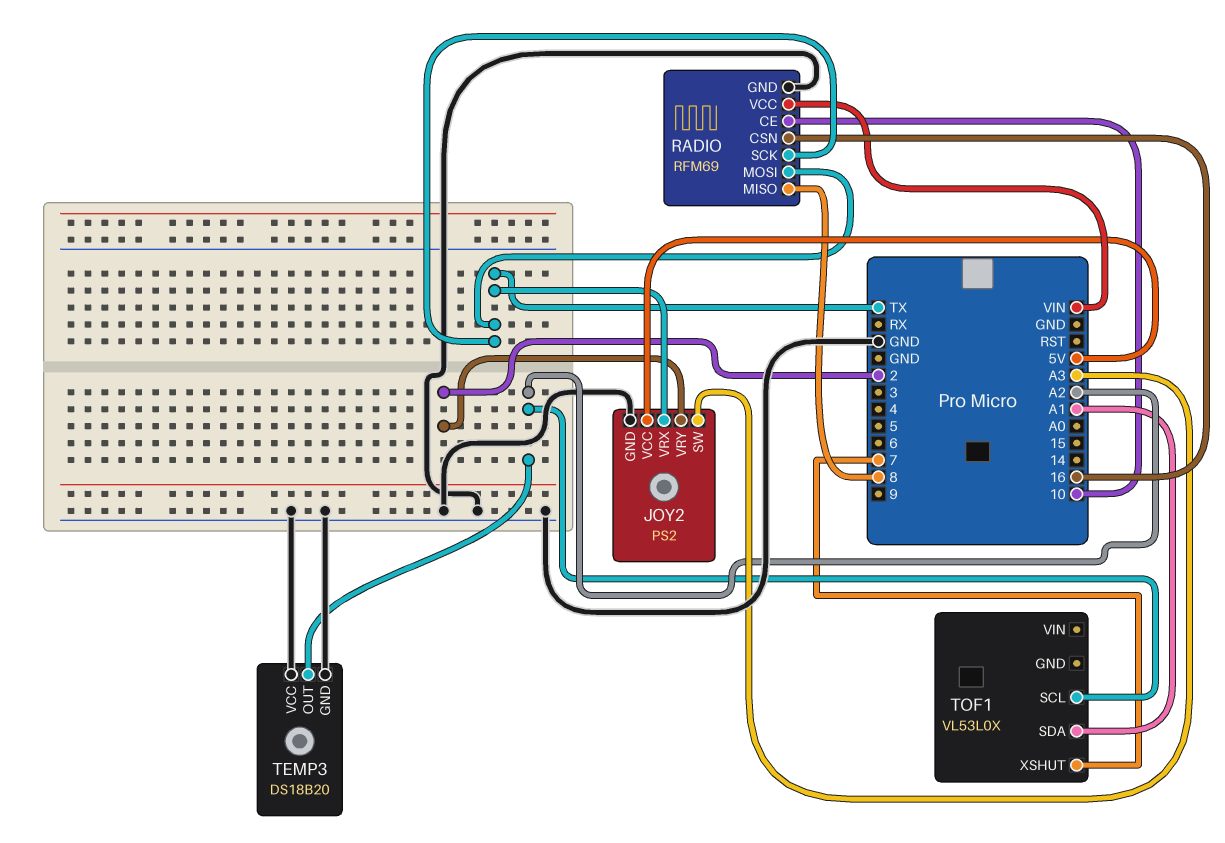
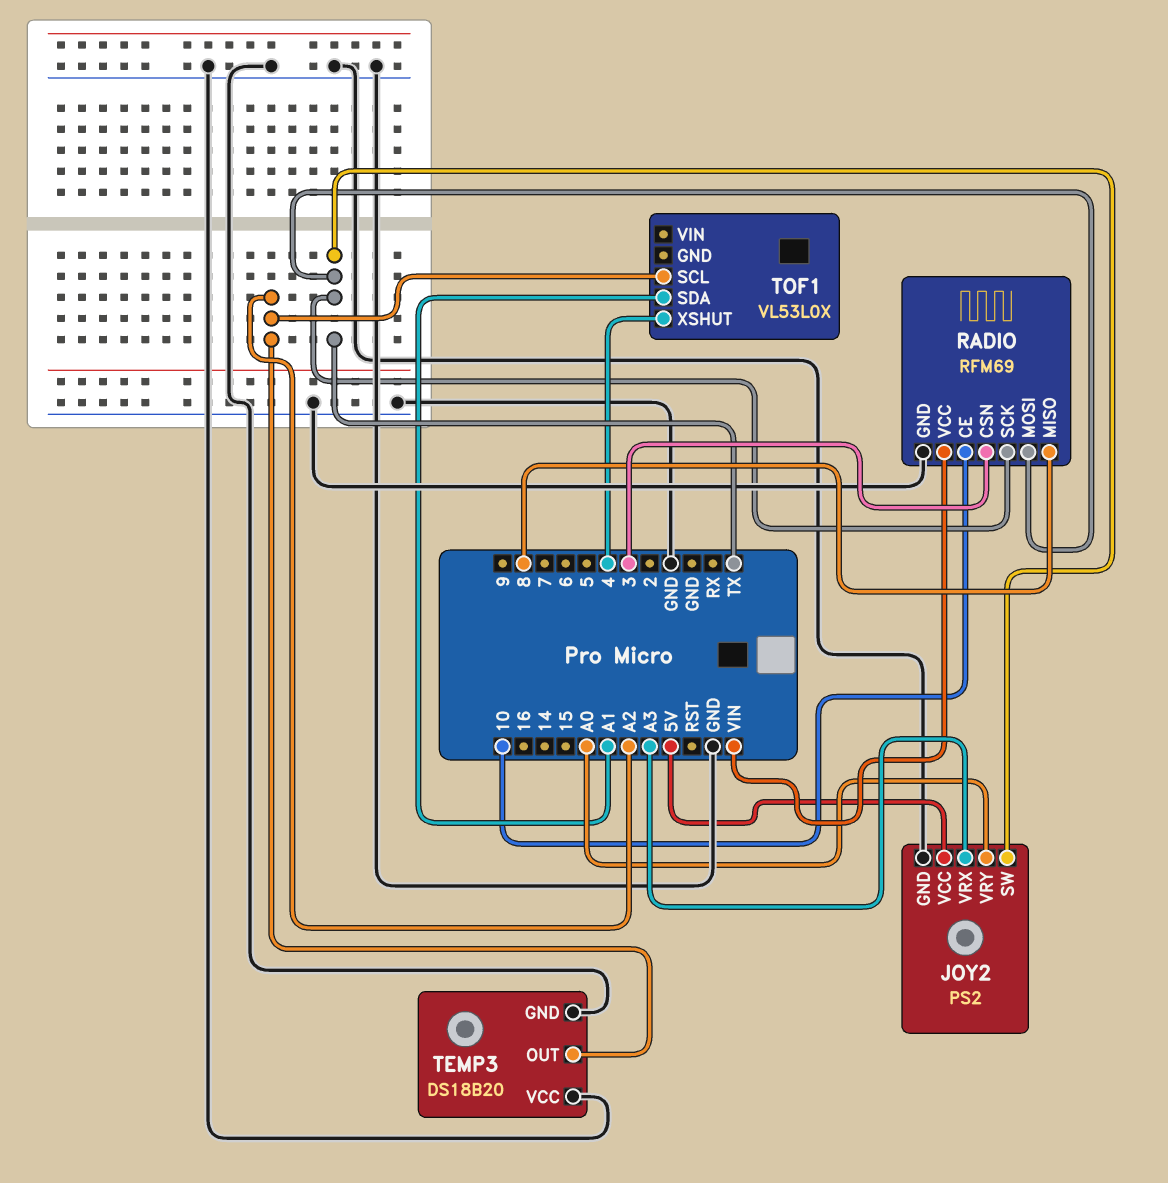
JOY2 pin SW: A3 -> TX
JOY2 pin VRX: TX -> A3
JOY2 pin VRY: 2 -> A0
RADIO pin CSN: 16 -> 3
TOF1 pin XSHUT: 7 -> 4

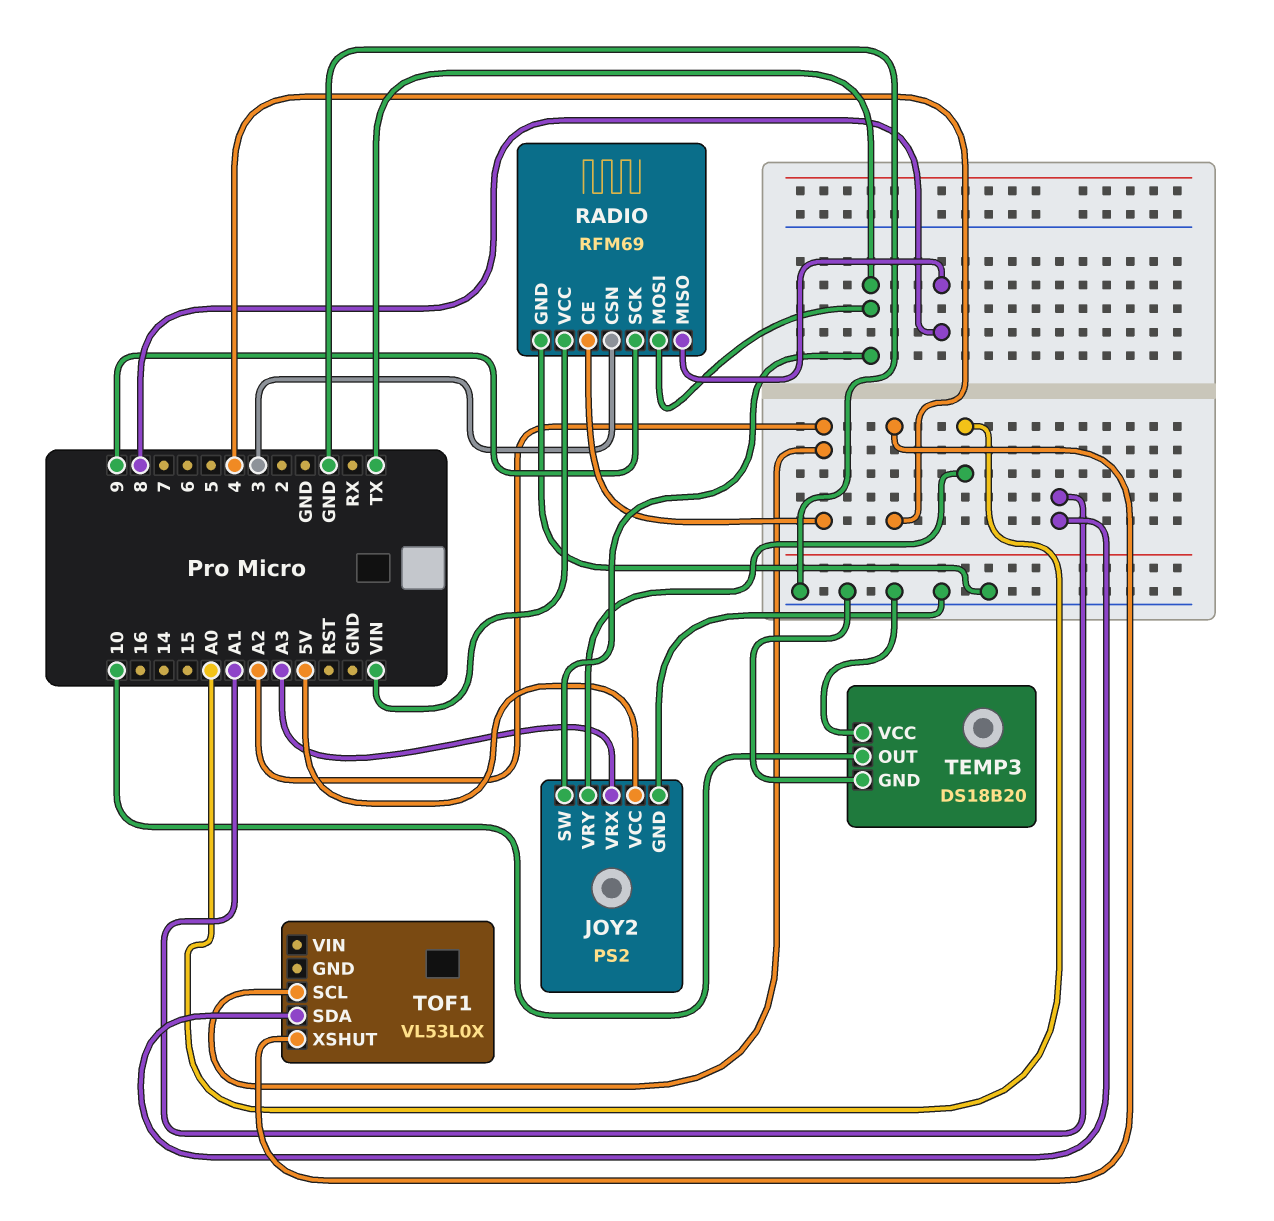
RADIO pin CE: 10 -> A2
RADIO pin SCK: TX -> 9
TEMP3 pin OUT: A2 -> 10

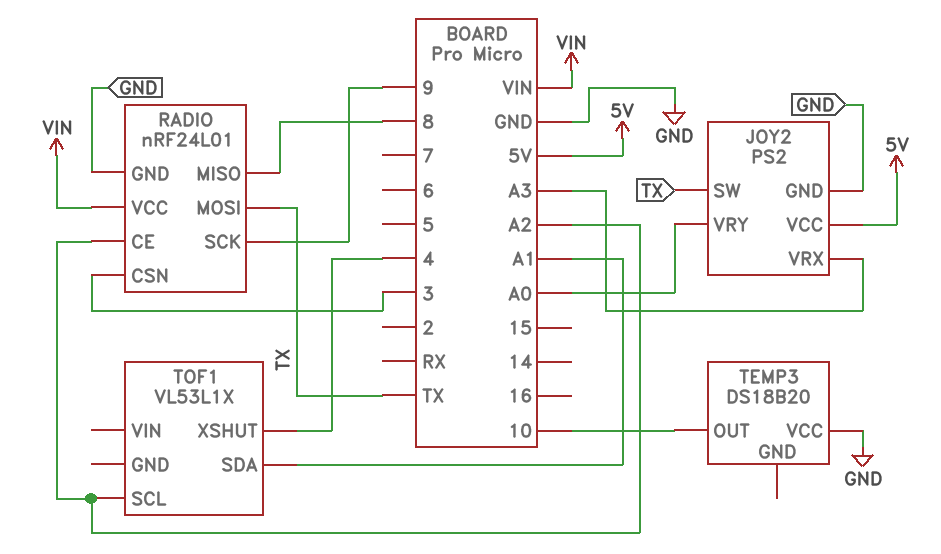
RADIO: RFM69 -> nRF24L01
TEMP3 pin GND: GND -> none
TOF1: VL53L0X -> VL53L1X

